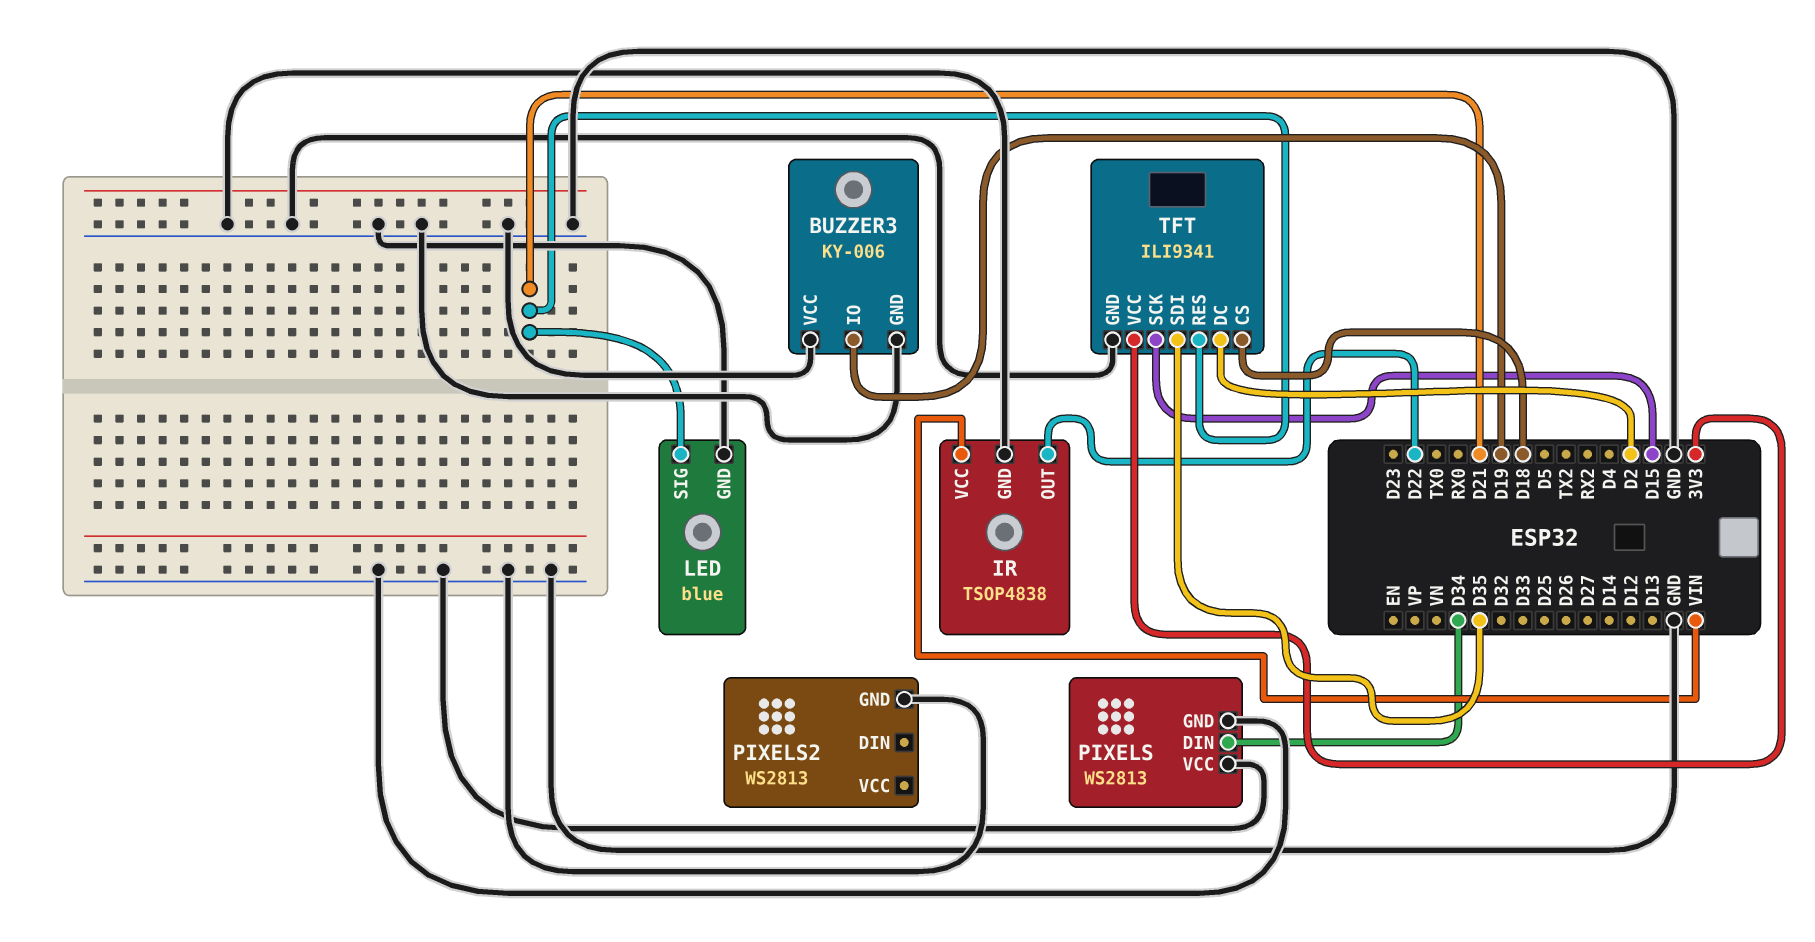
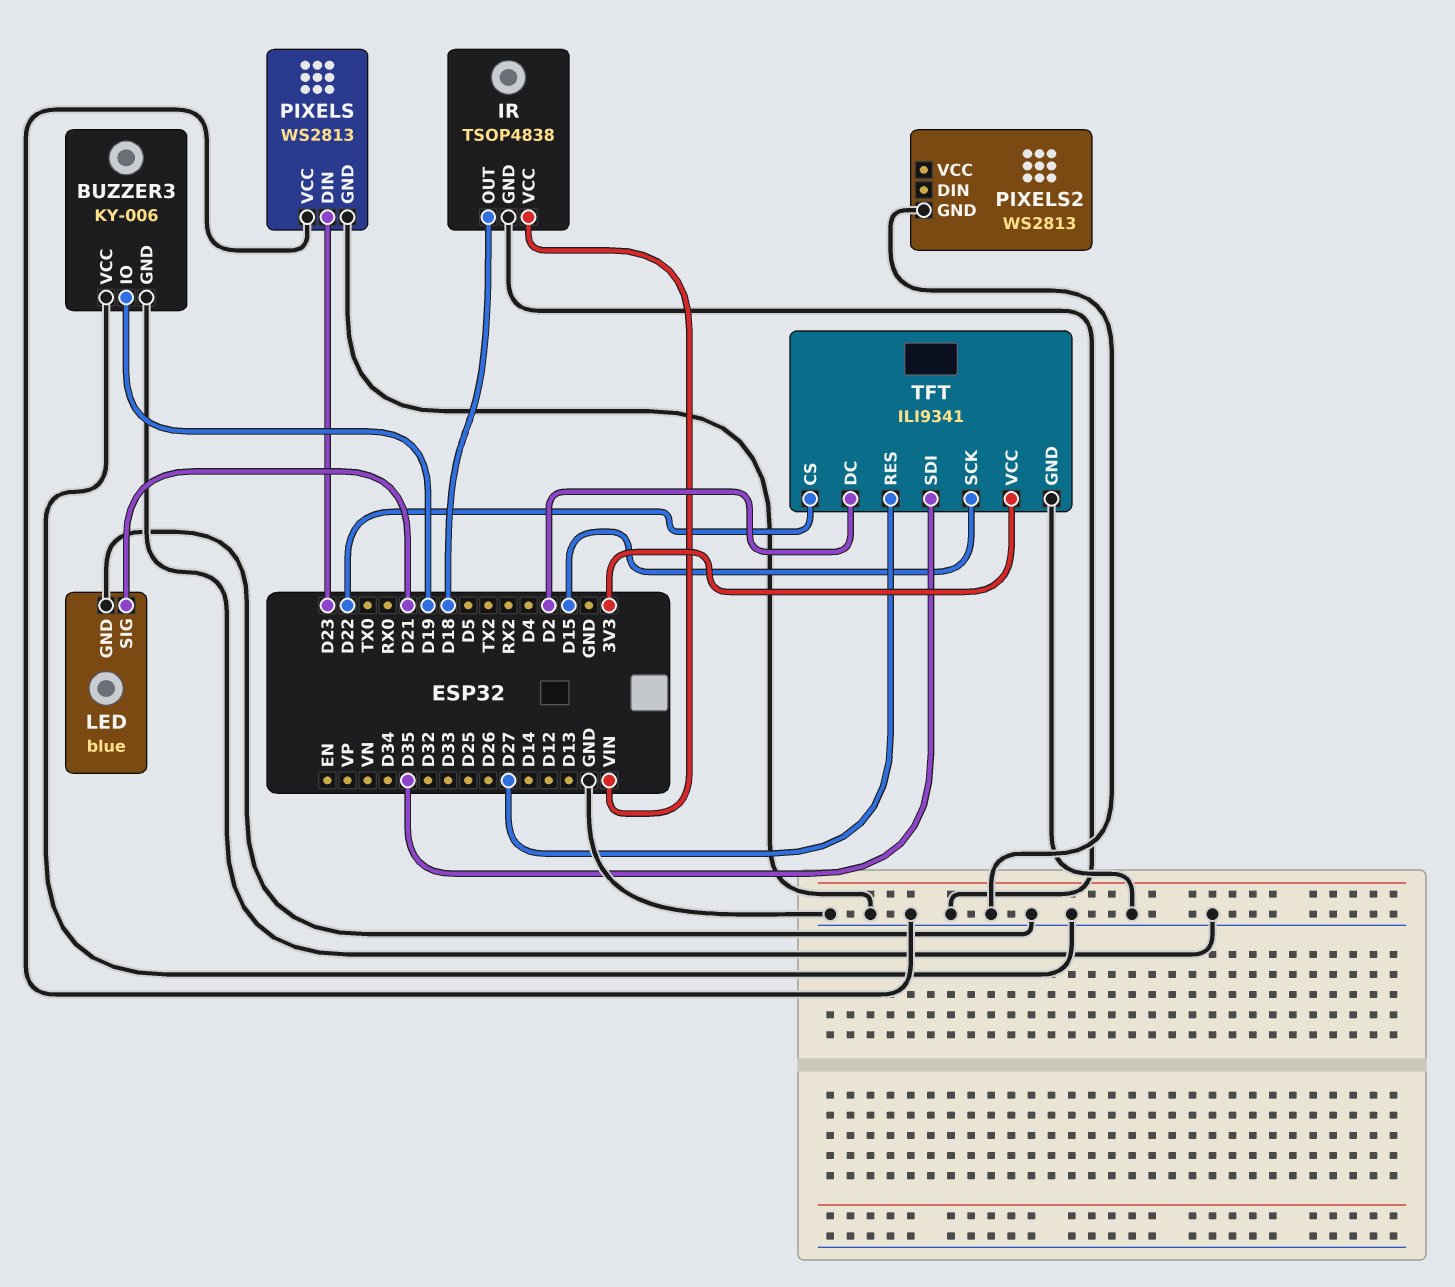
IR pin OUT: D22 -> D18
PIXELS pin DIN: D34 -> D23
TFT pin CS: D18 -> D22
TFT pin RES: D21 -> D27

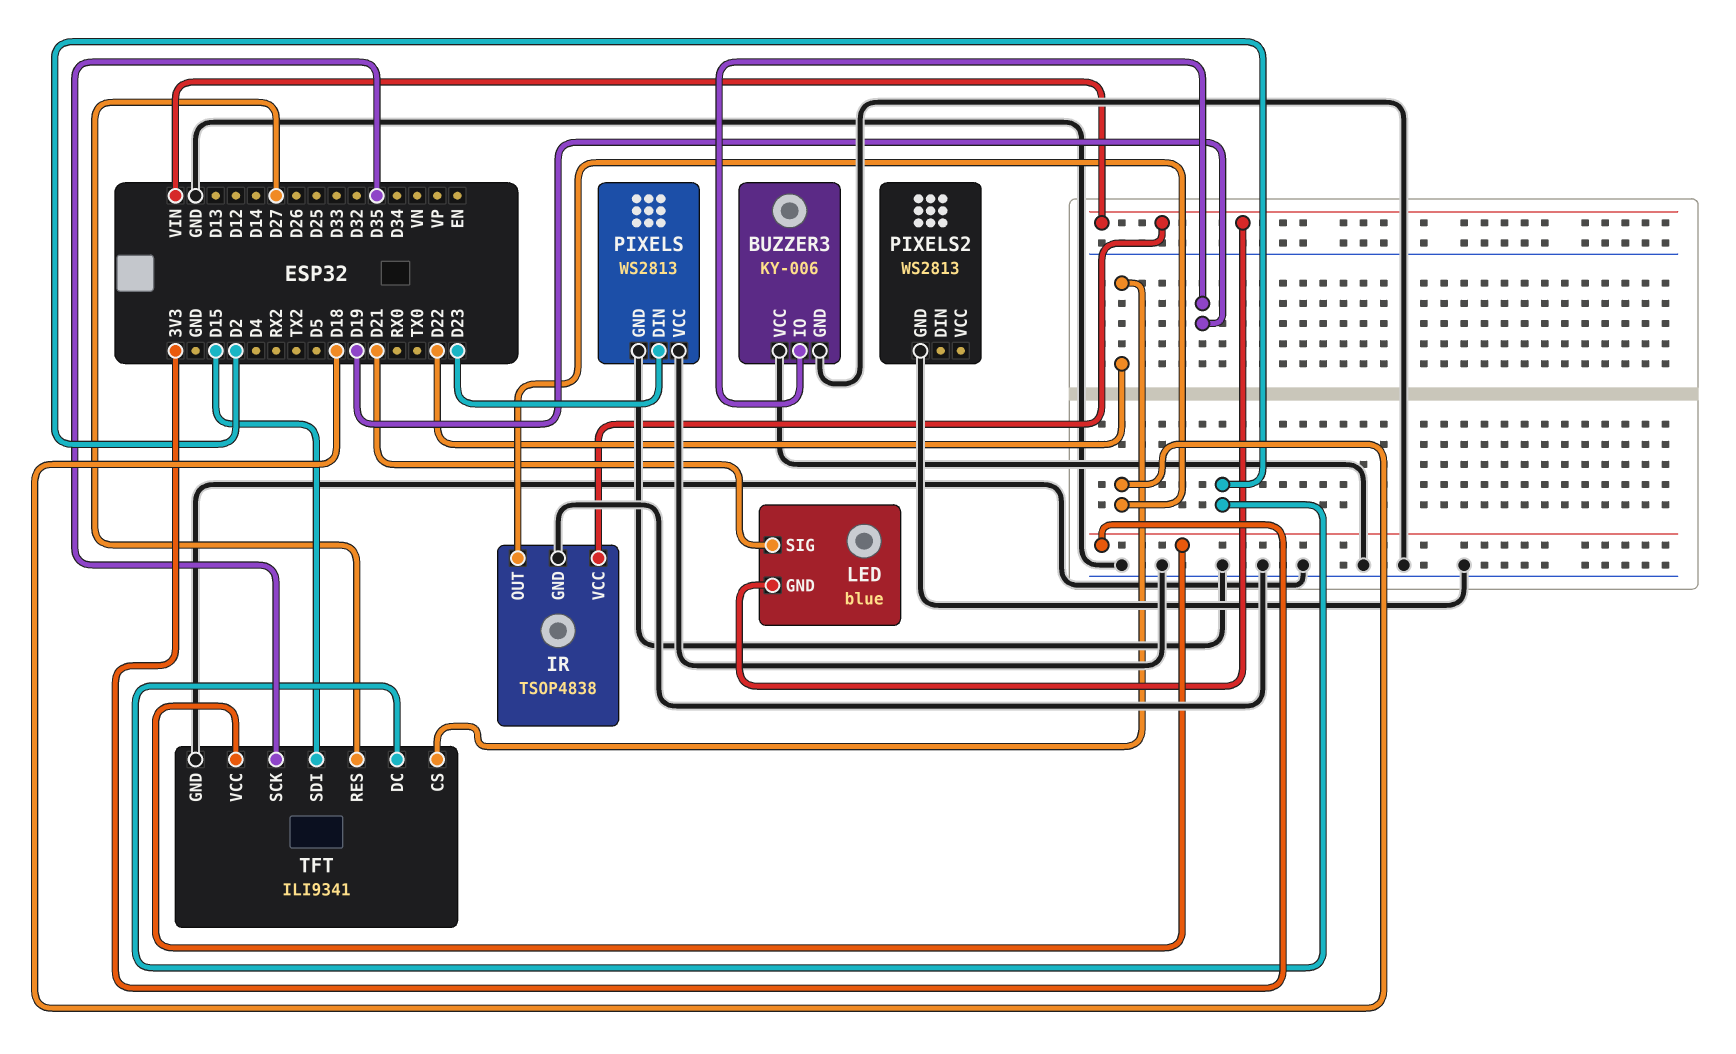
LED pin GND: GND -> VIN
TFT pin SCK: D15 -> D35
TFT pin SDI: D35 -> D15

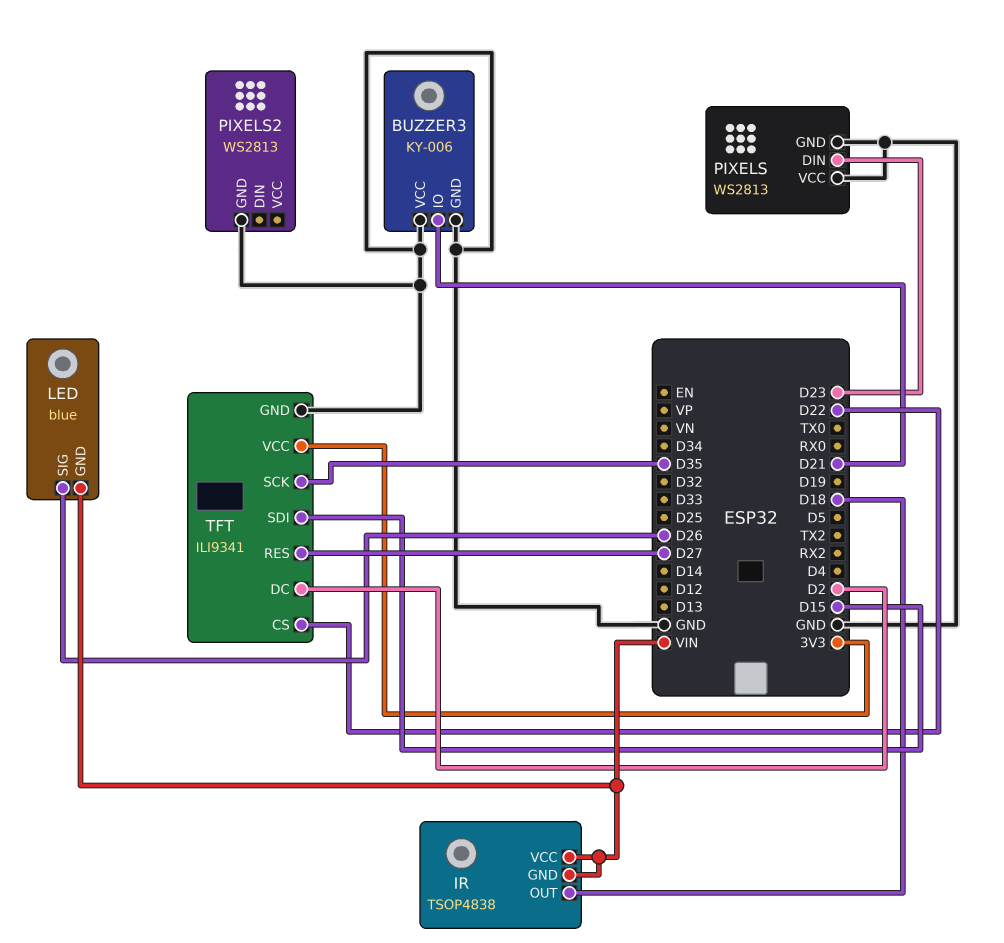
BUZZER3 pin IO: D19 -> D21
IR pin GND: GND -> VIN
LED pin SIG: D21 -> D26

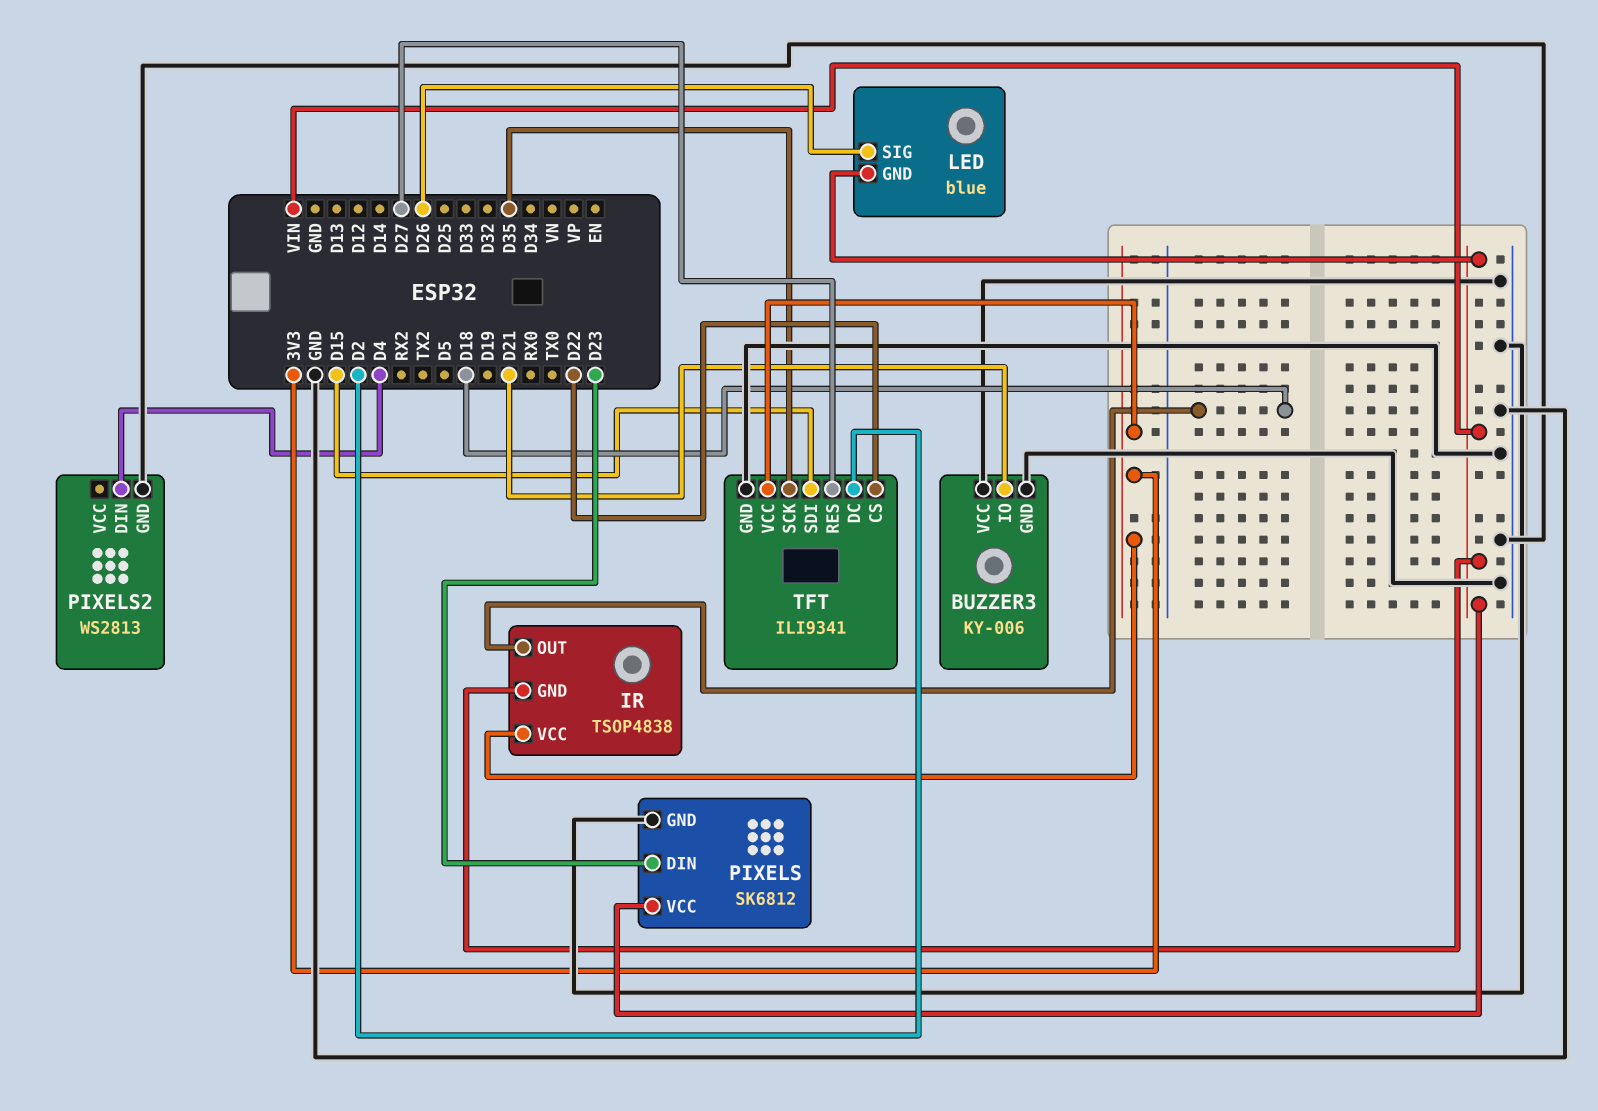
IR pin VCC: VIN -> 3V3
PIXELS: WS2813 -> SK6812
PIXELS pin VCC: GND -> VIN
PIXELS2 pin DIN: none -> D4

